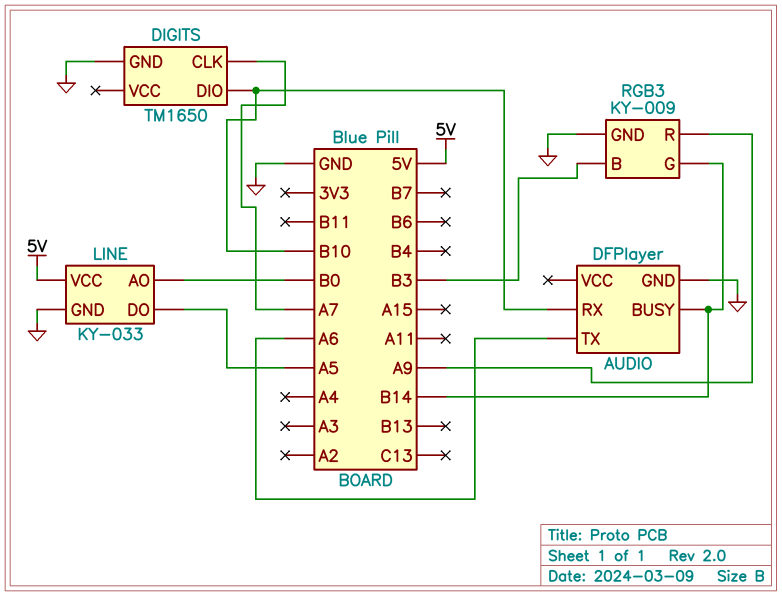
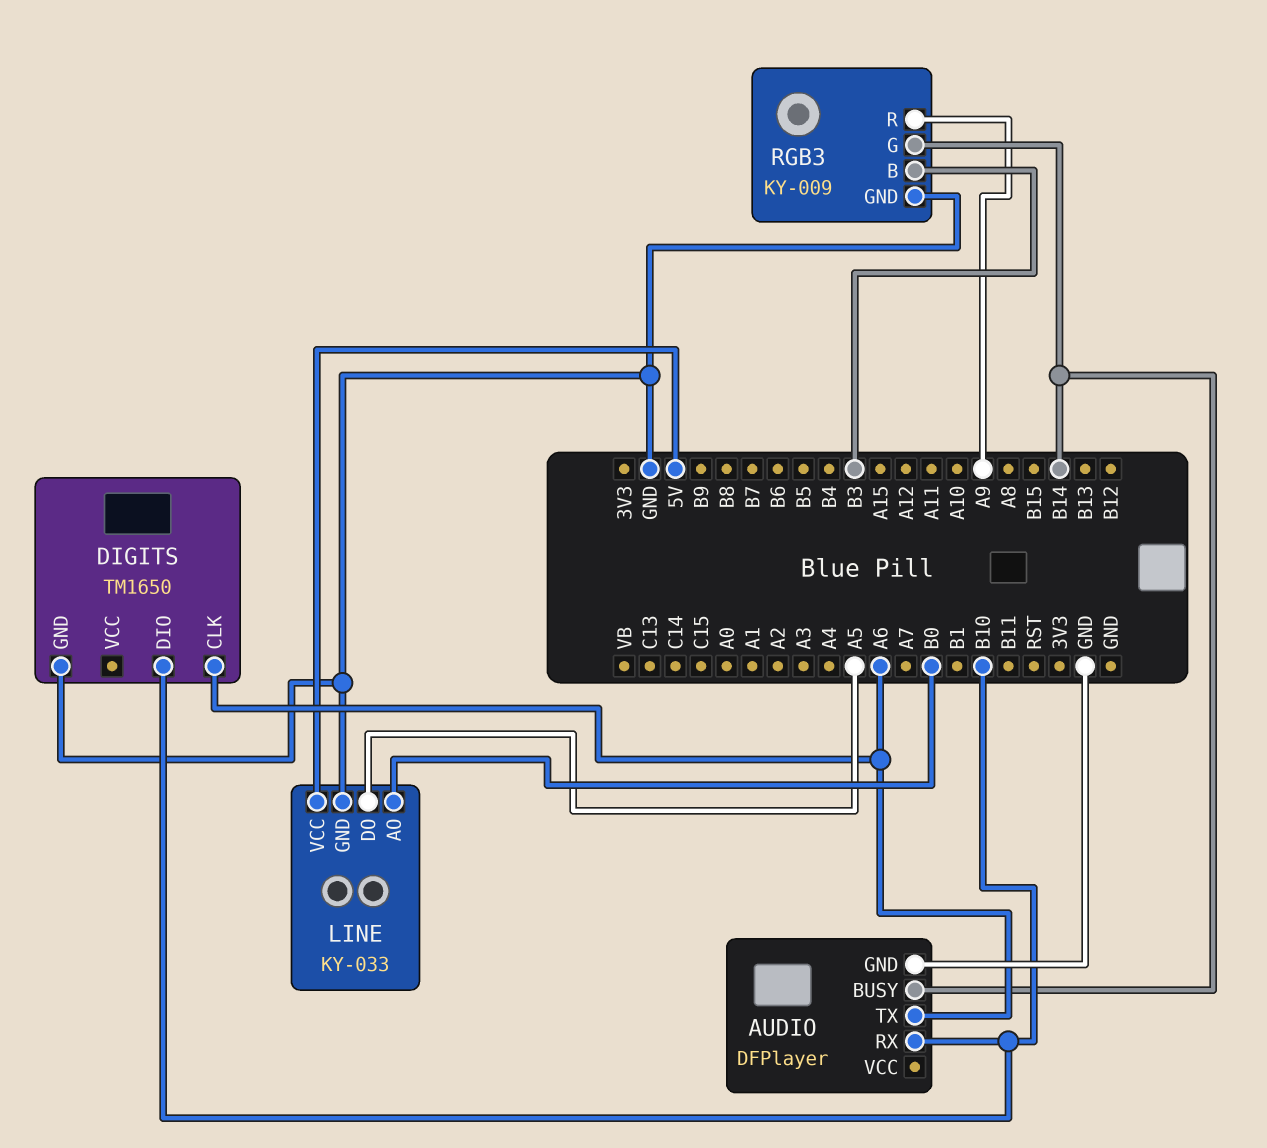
DIGITS pin CLK: A7 -> A6

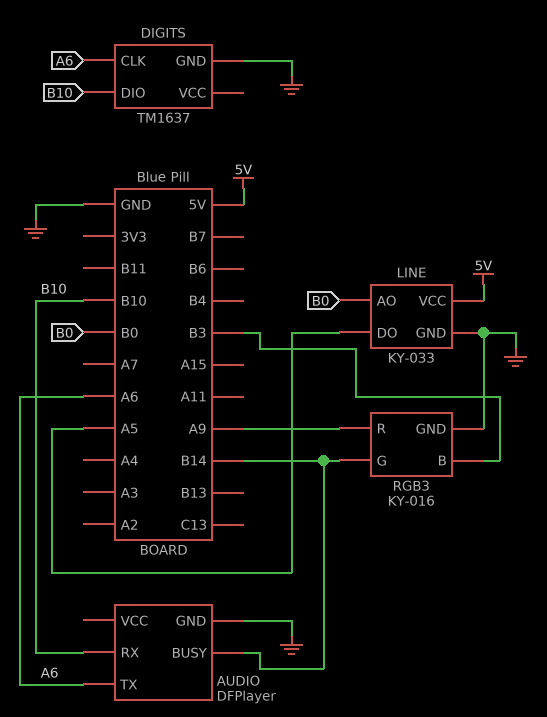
DIGITS: TM1650 -> TM1637
RGB3: KY-009 -> KY-016

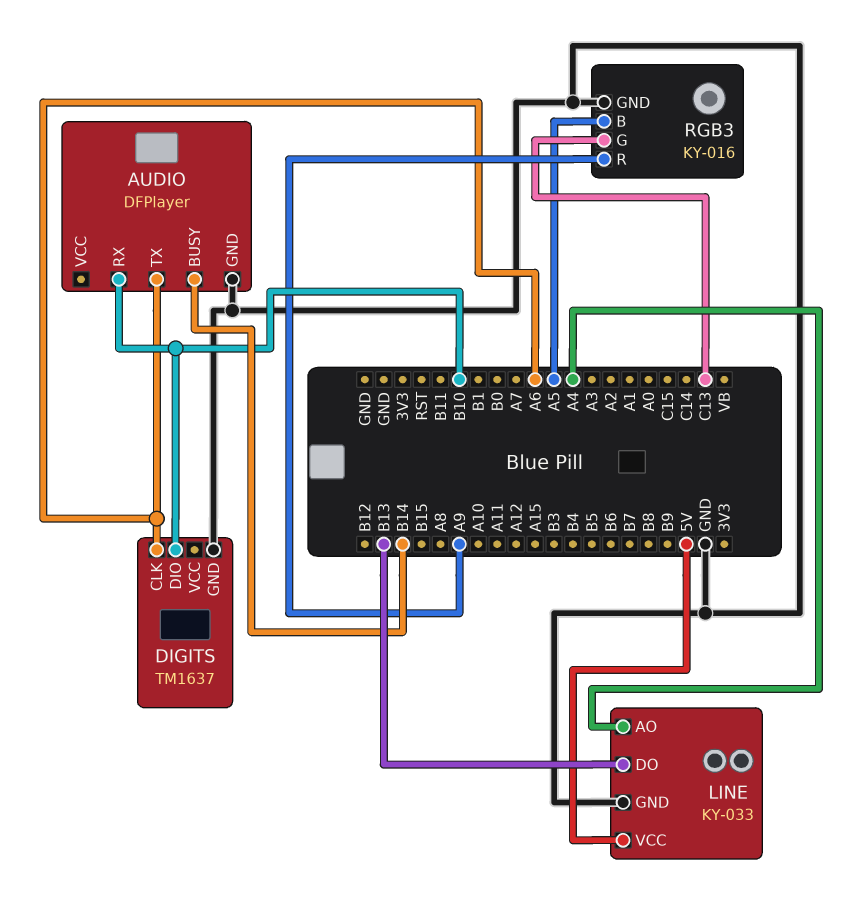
LINE pin AO: B0 -> A4
LINE pin DO: A5 -> B13
RGB3 pin B: B3 -> A5
RGB3 pin G: B14 -> C13

